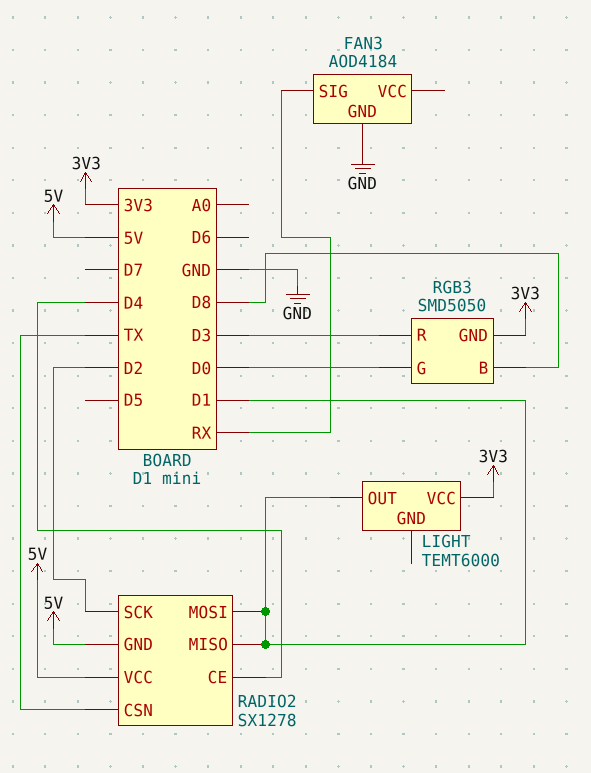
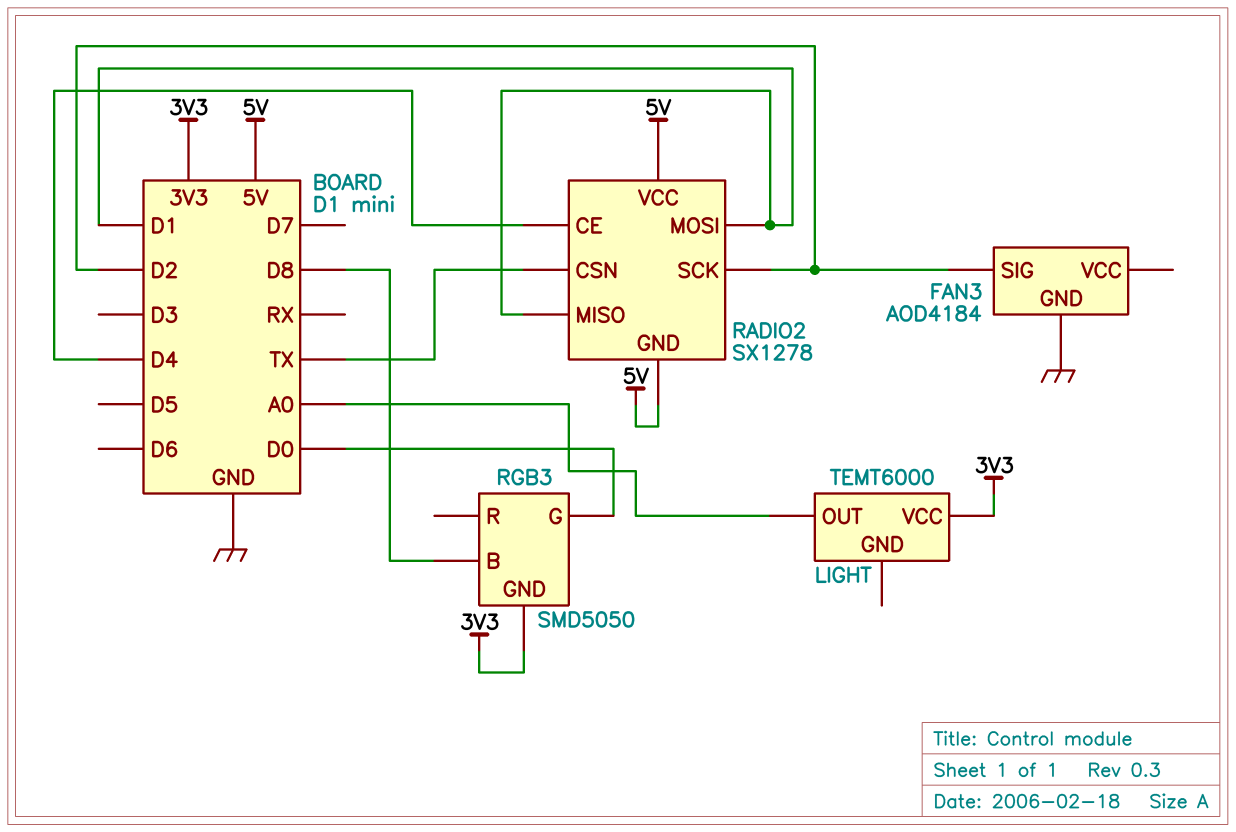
FAN3 pin SIG: RX -> D2
LIGHT pin OUT: D1 -> A0
RGB3 pin R: D3 -> none

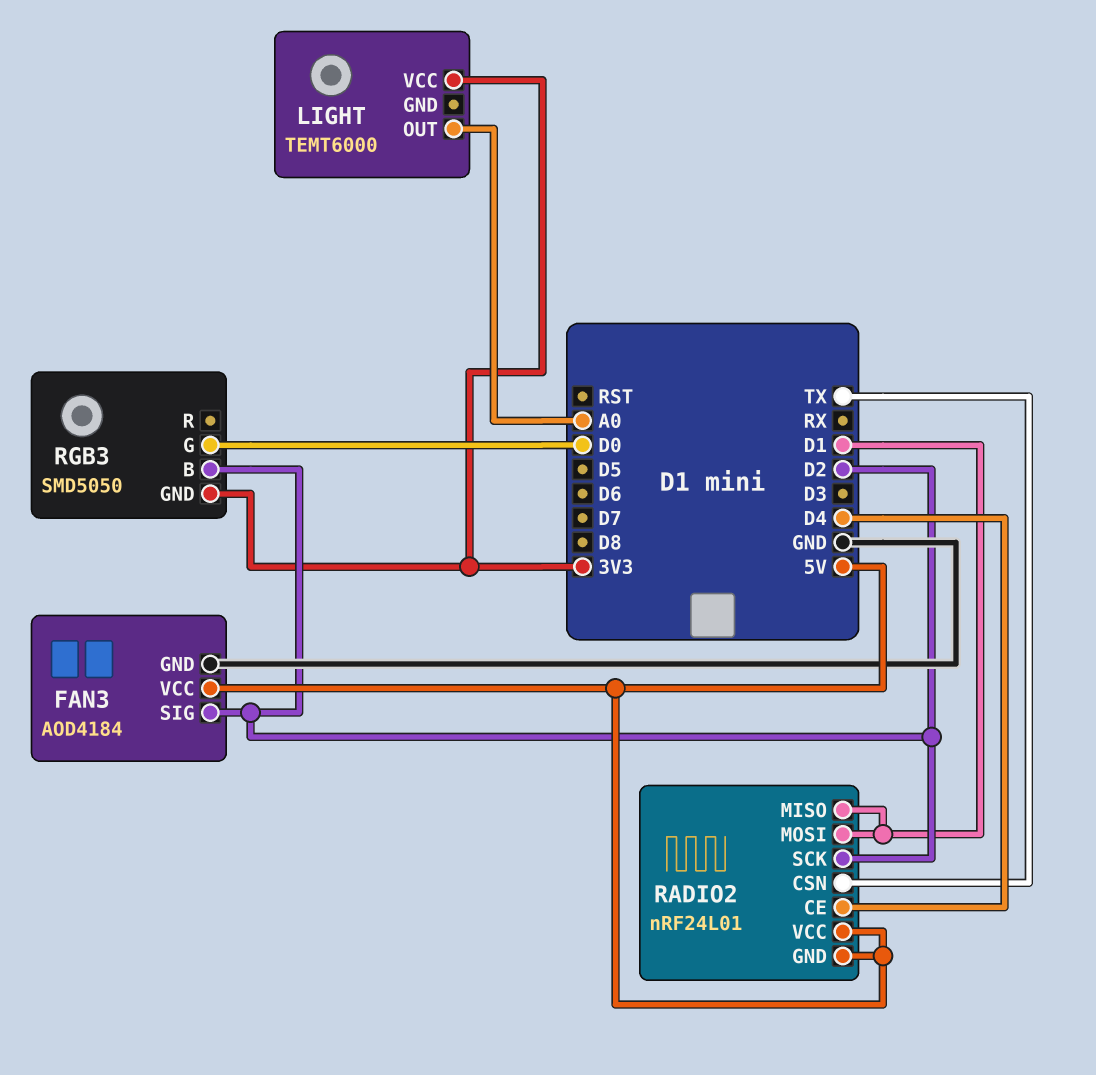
FAN3 pin VCC: none -> 5V
RADIO2: SX1278 -> nRF24L01
RGB3 pin B: D8 -> D2

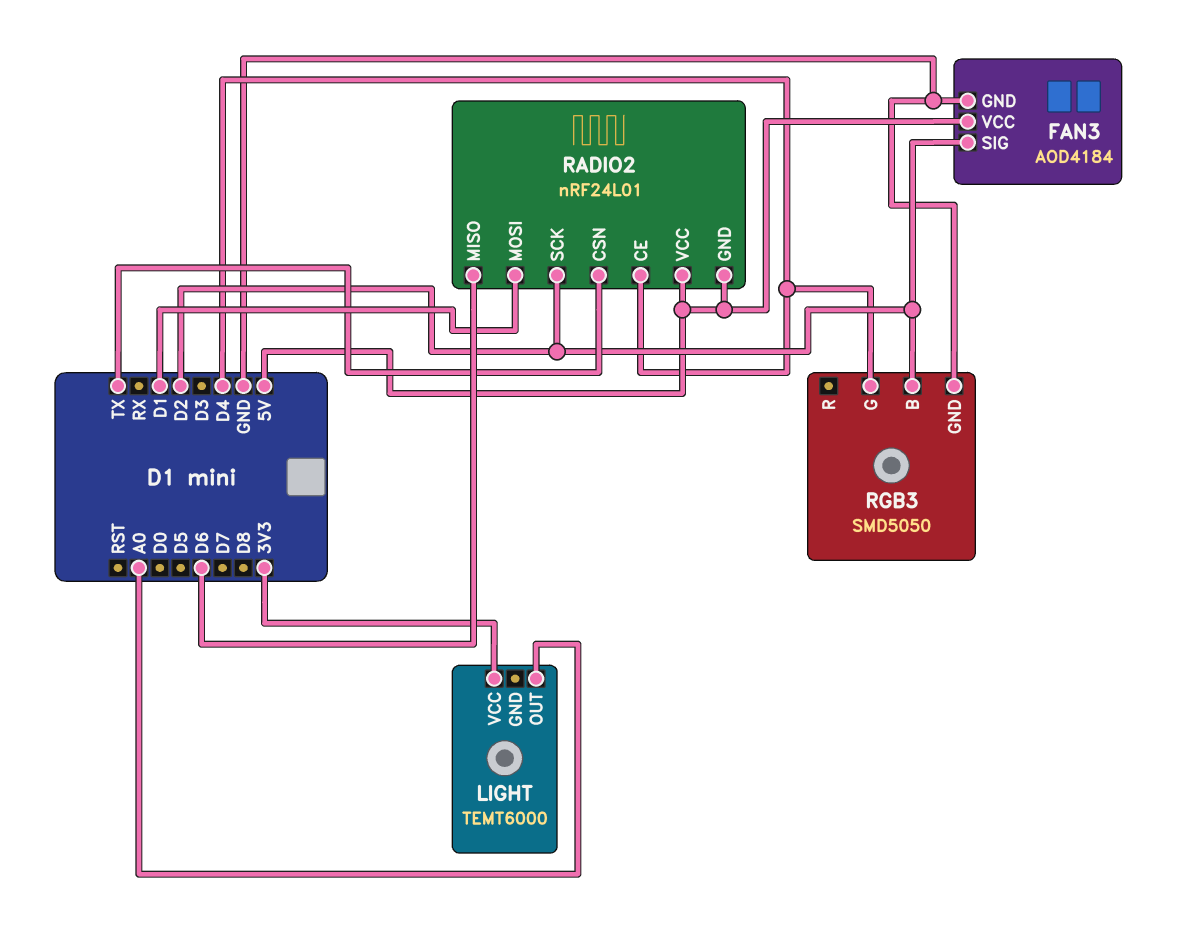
RADIO2 pin MISO: D1 -> D6
RGB3 pin G: D0 -> D4
RGB3 pin GND: 3V3 -> GND

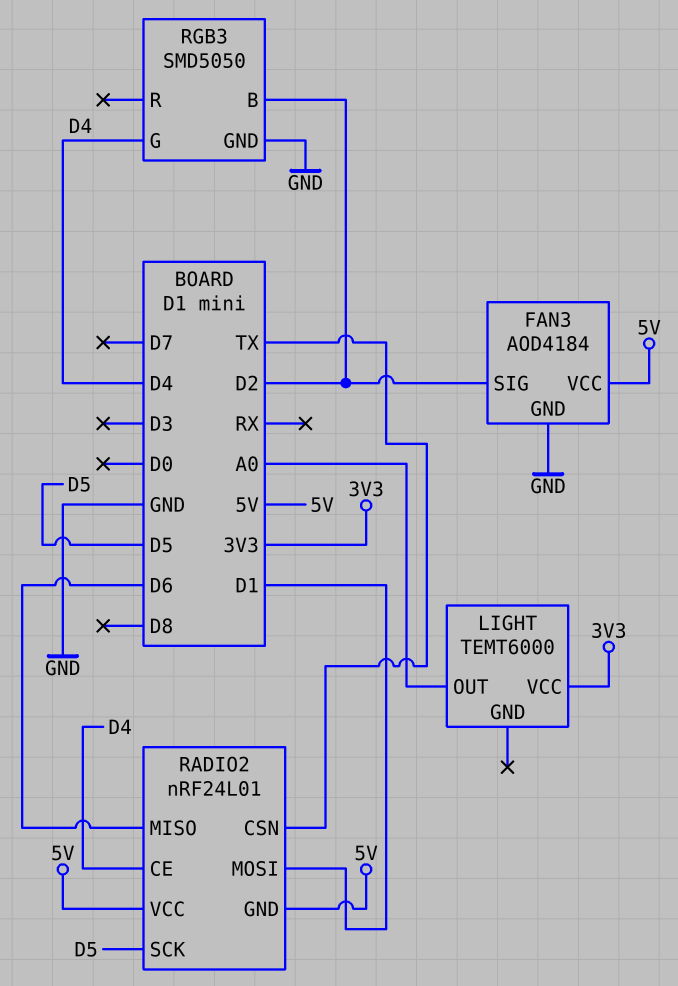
RADIO2 pin SCK: D2 -> D5

